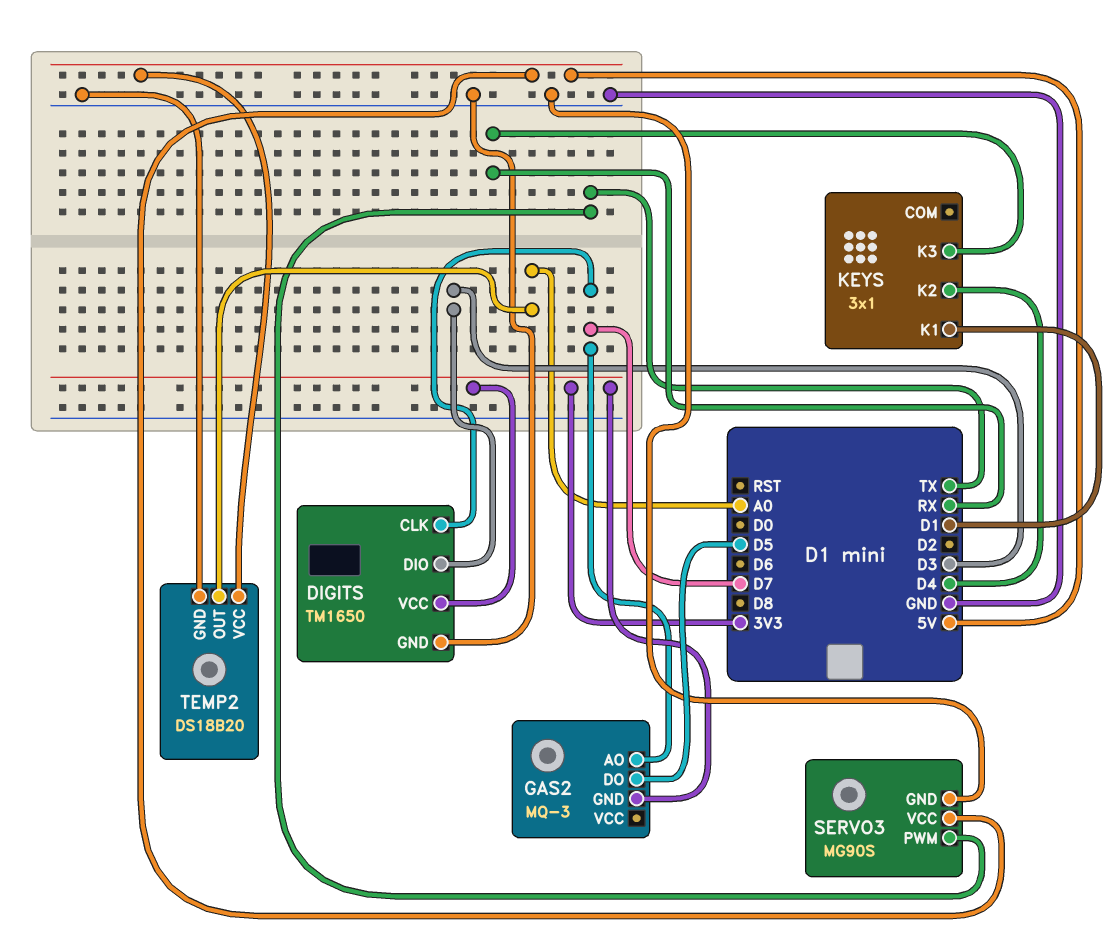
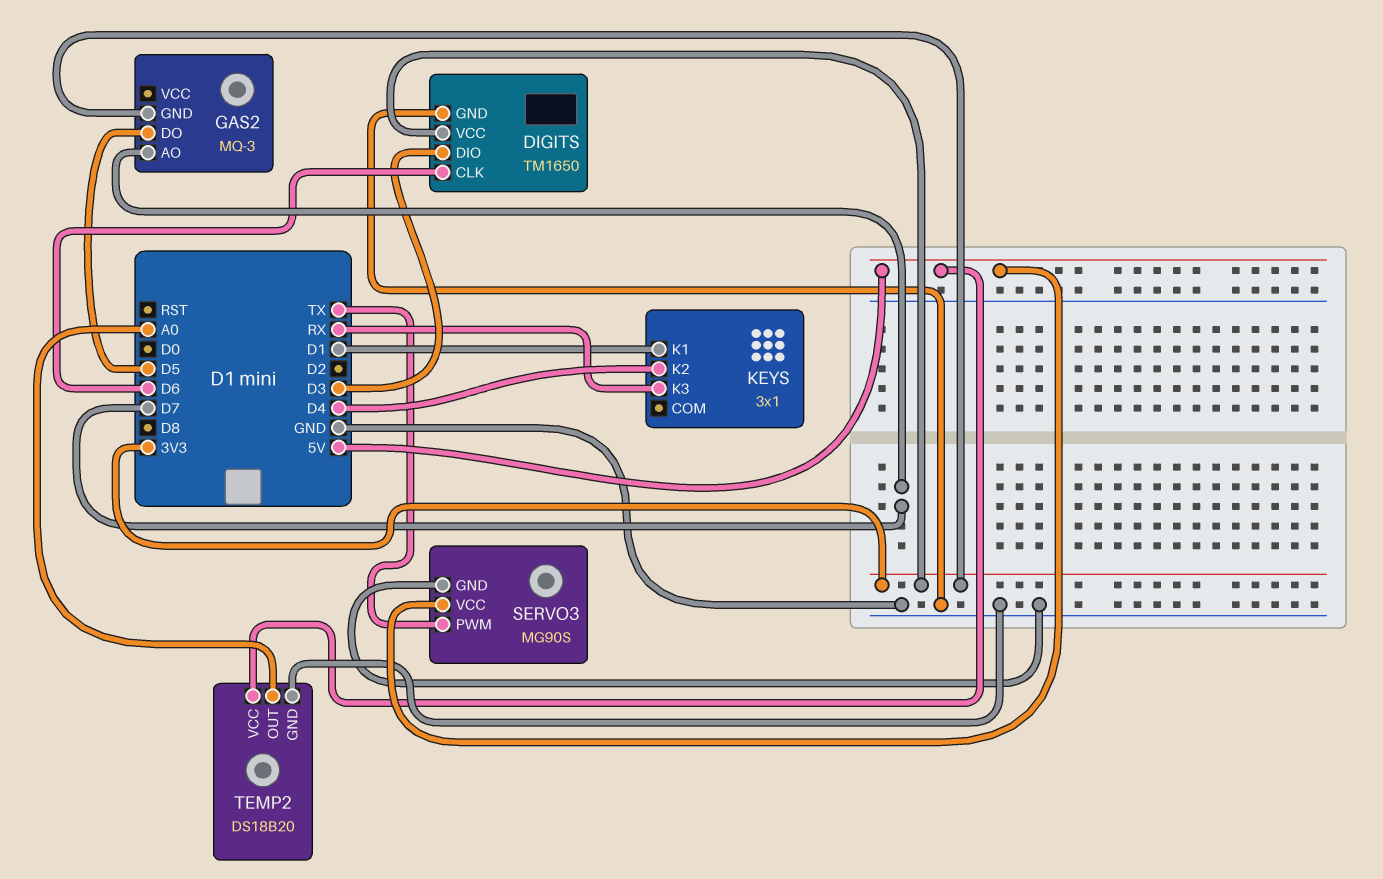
DIGITS pin CLK: D7 -> D6

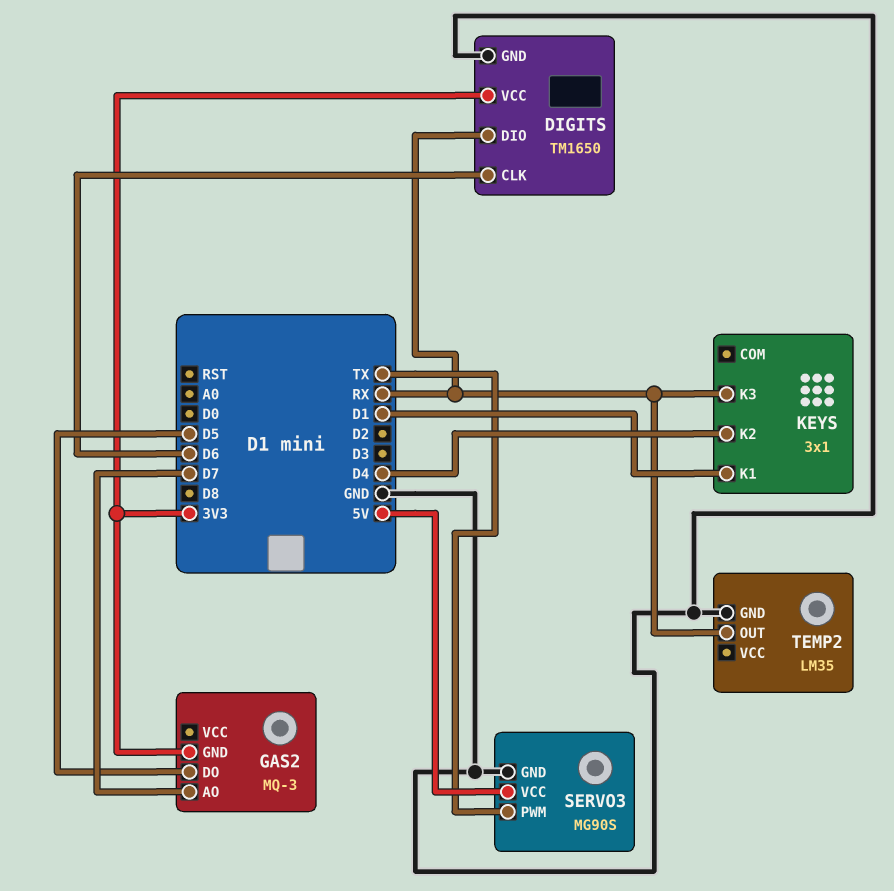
DIGITS pin DIO: D3 -> RX
TEMP2: DS18B20 -> LM35
TEMP2 pin OUT: A0 -> RX
TEMP2 pin VCC: 5V -> none

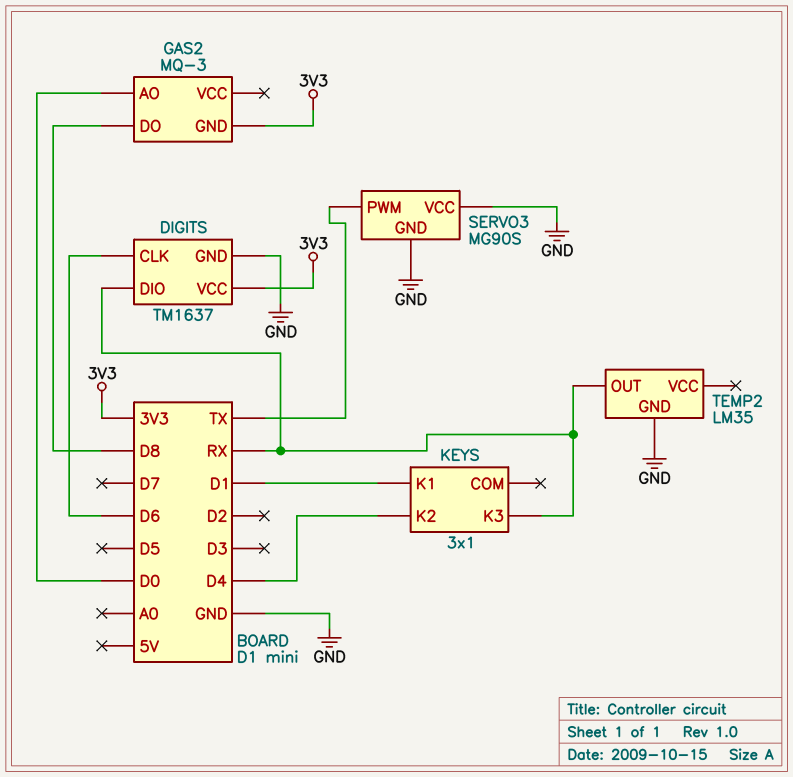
DIGITS: TM1650 -> TM1637
GAS2 pin AO: D7 -> D0
GAS2 pin DO: D5 -> D8
SERVO3 pin VCC: 5V -> GND

